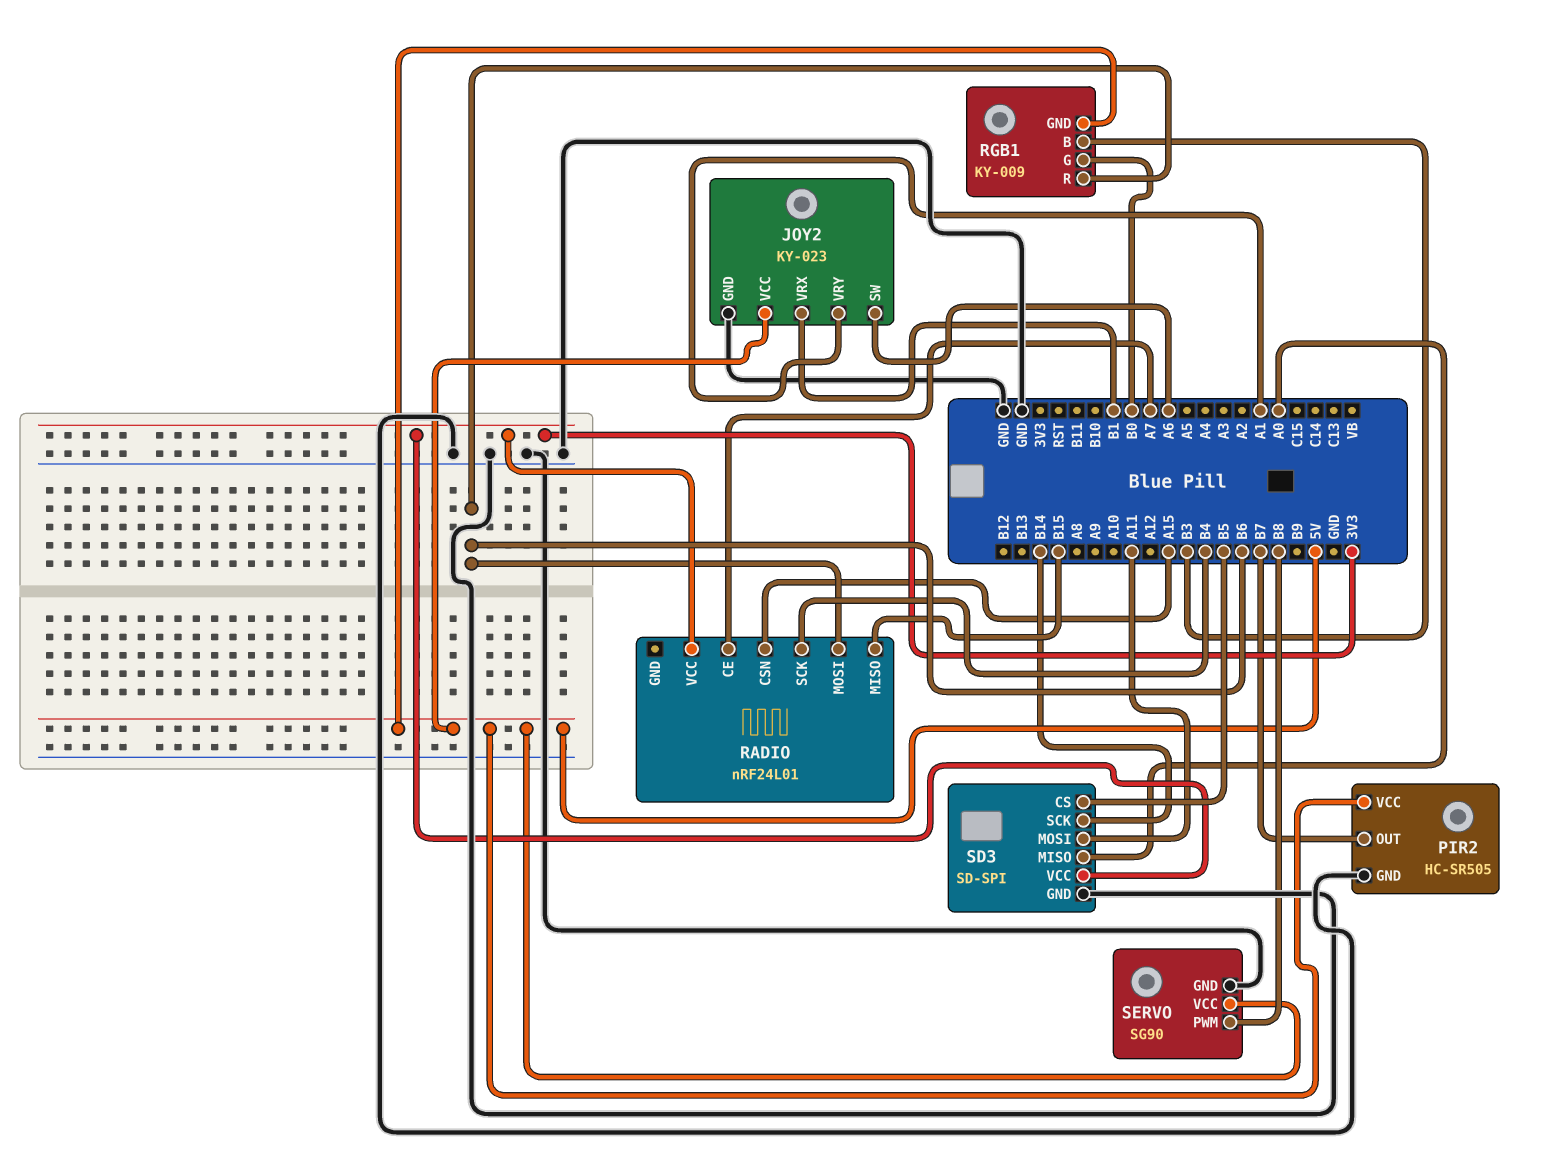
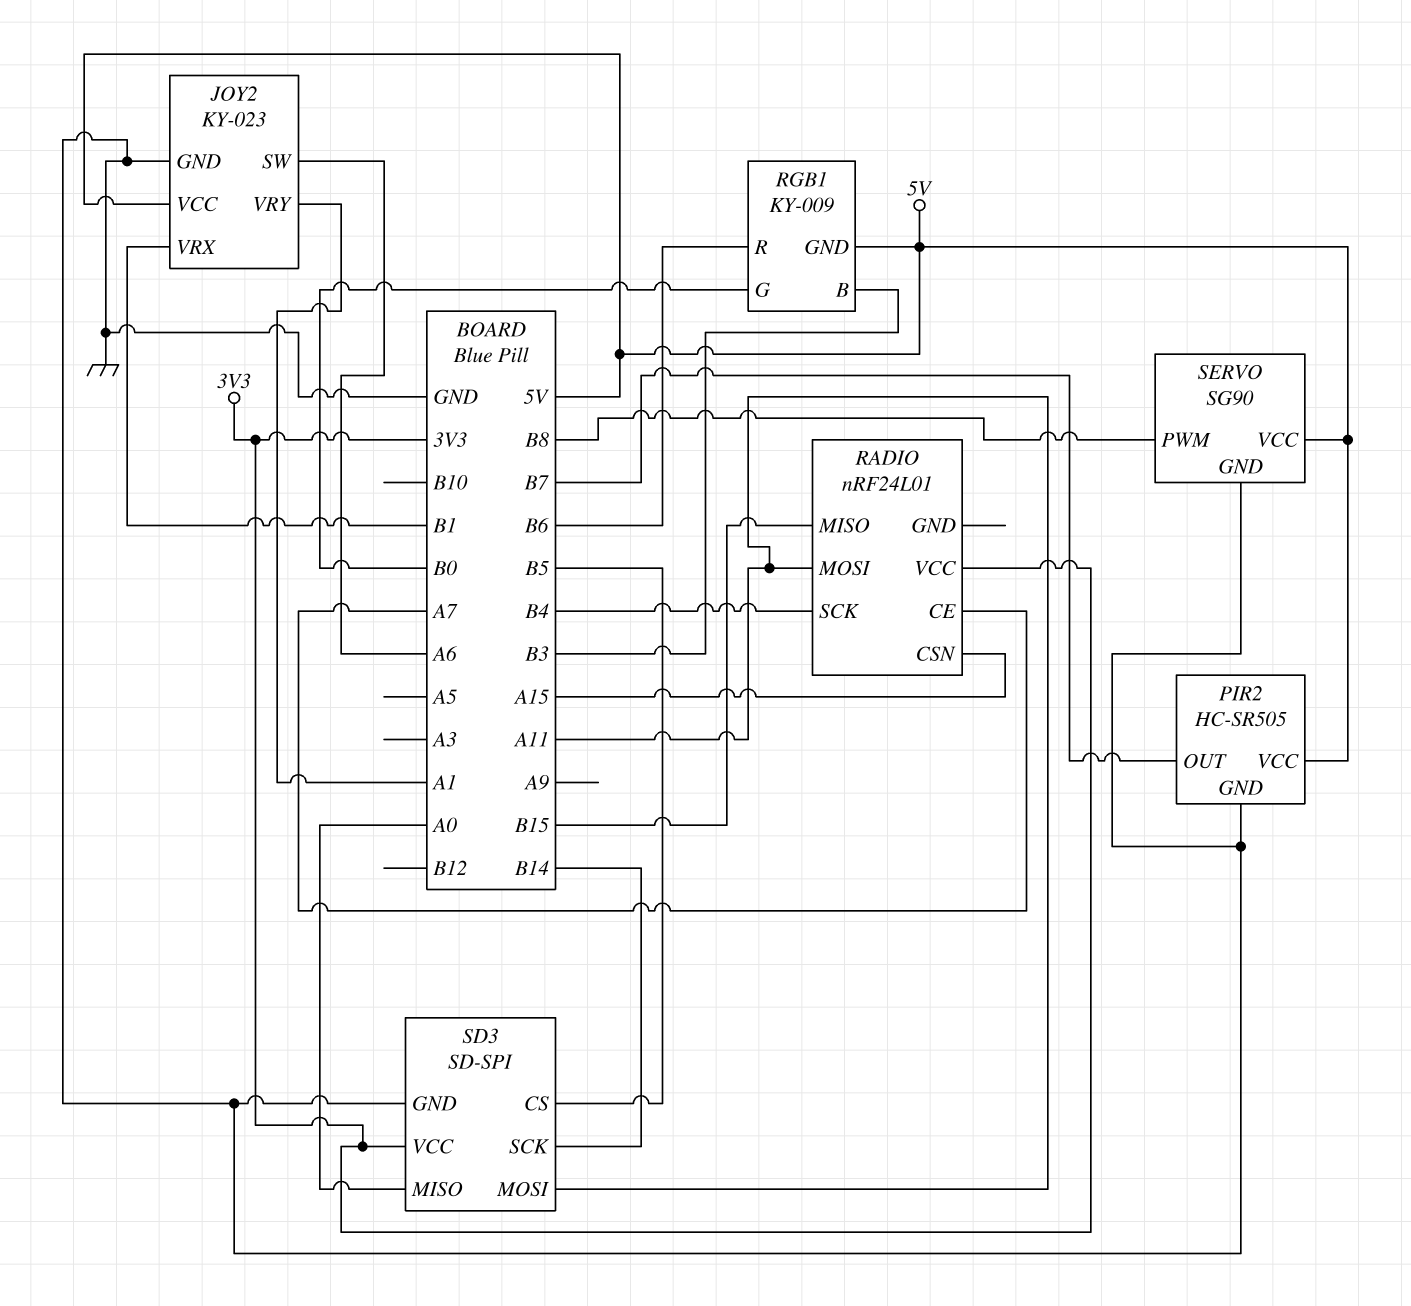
RADIO pin MOSI: B6 -> A11

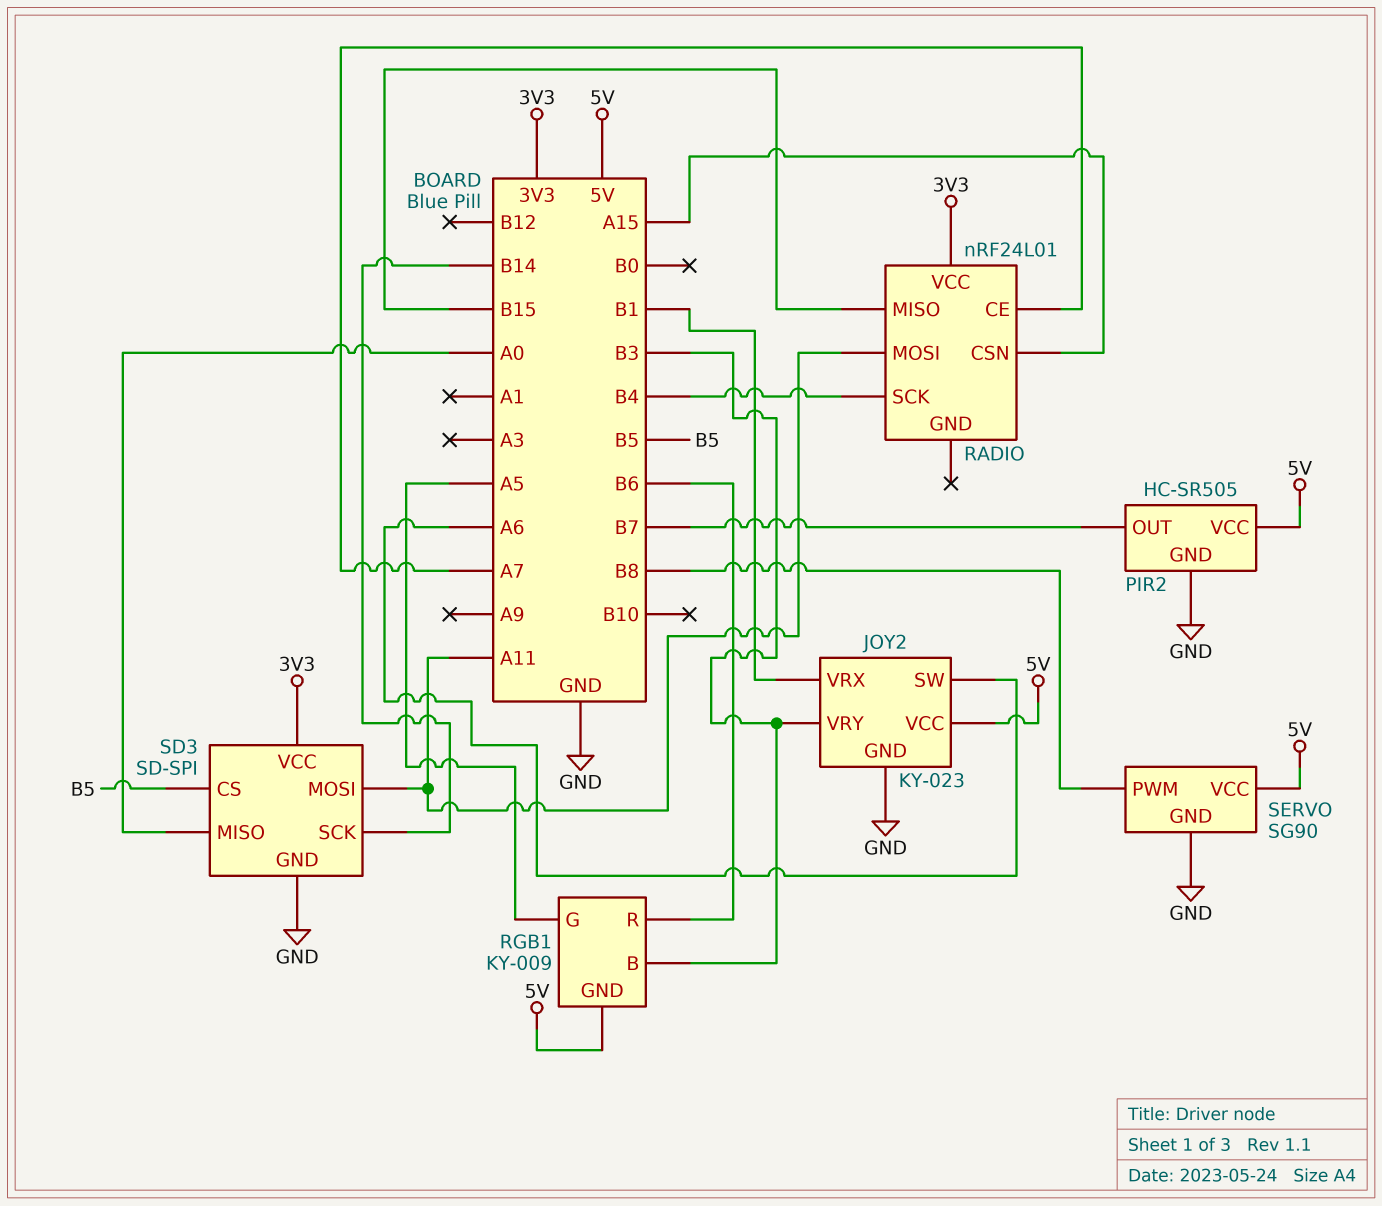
JOY2 pin VRY: A1 -> B3
RGB1 pin G: B0 -> A5

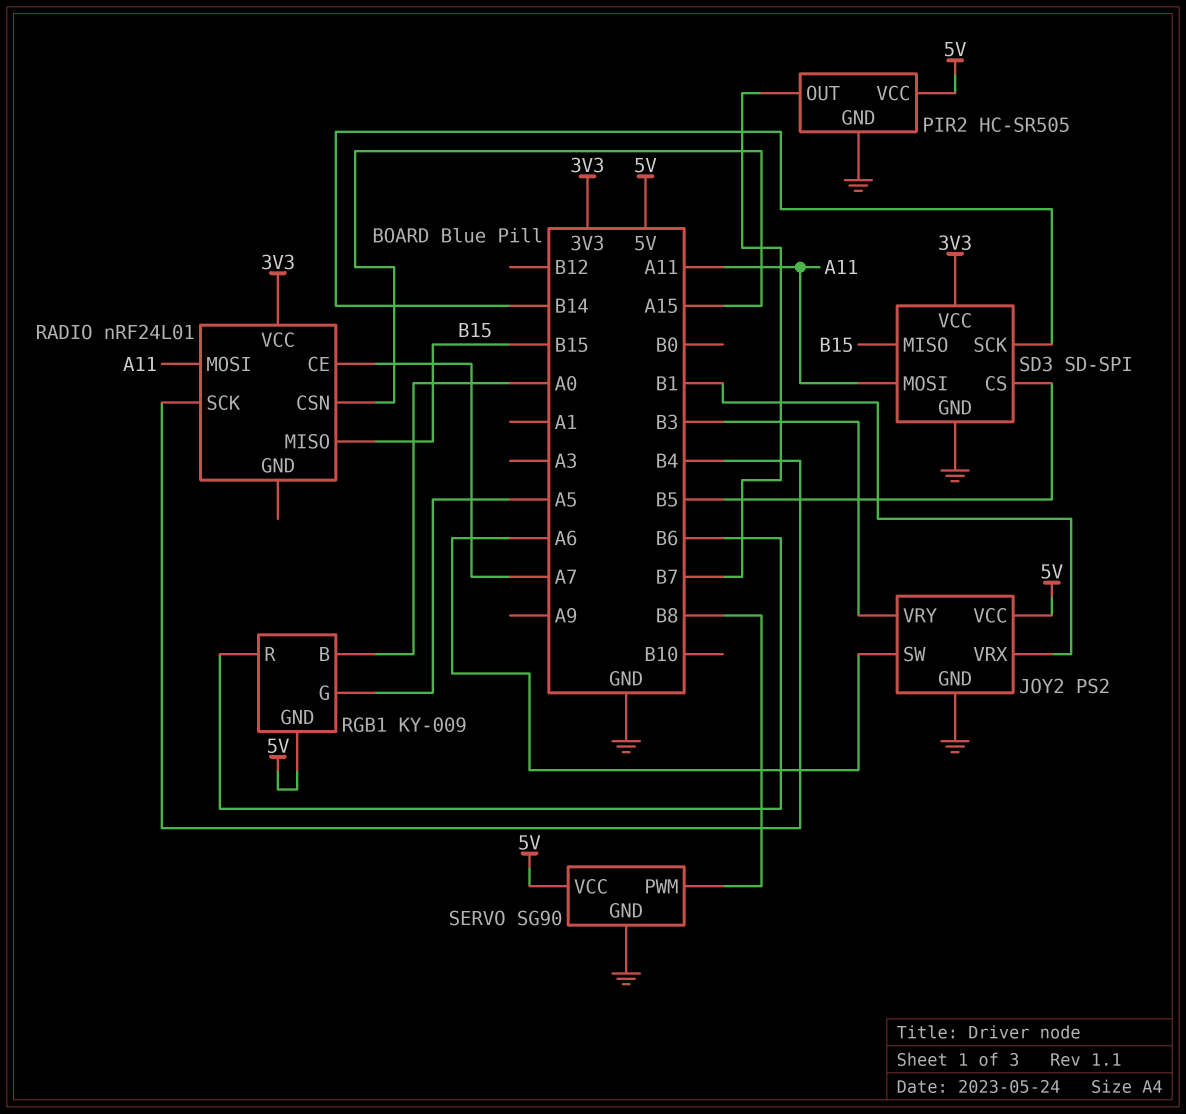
JOY2: KY-023 -> PS2
RGB1 pin B: B3 -> A0
SD3 pin MISO: A0 -> B15

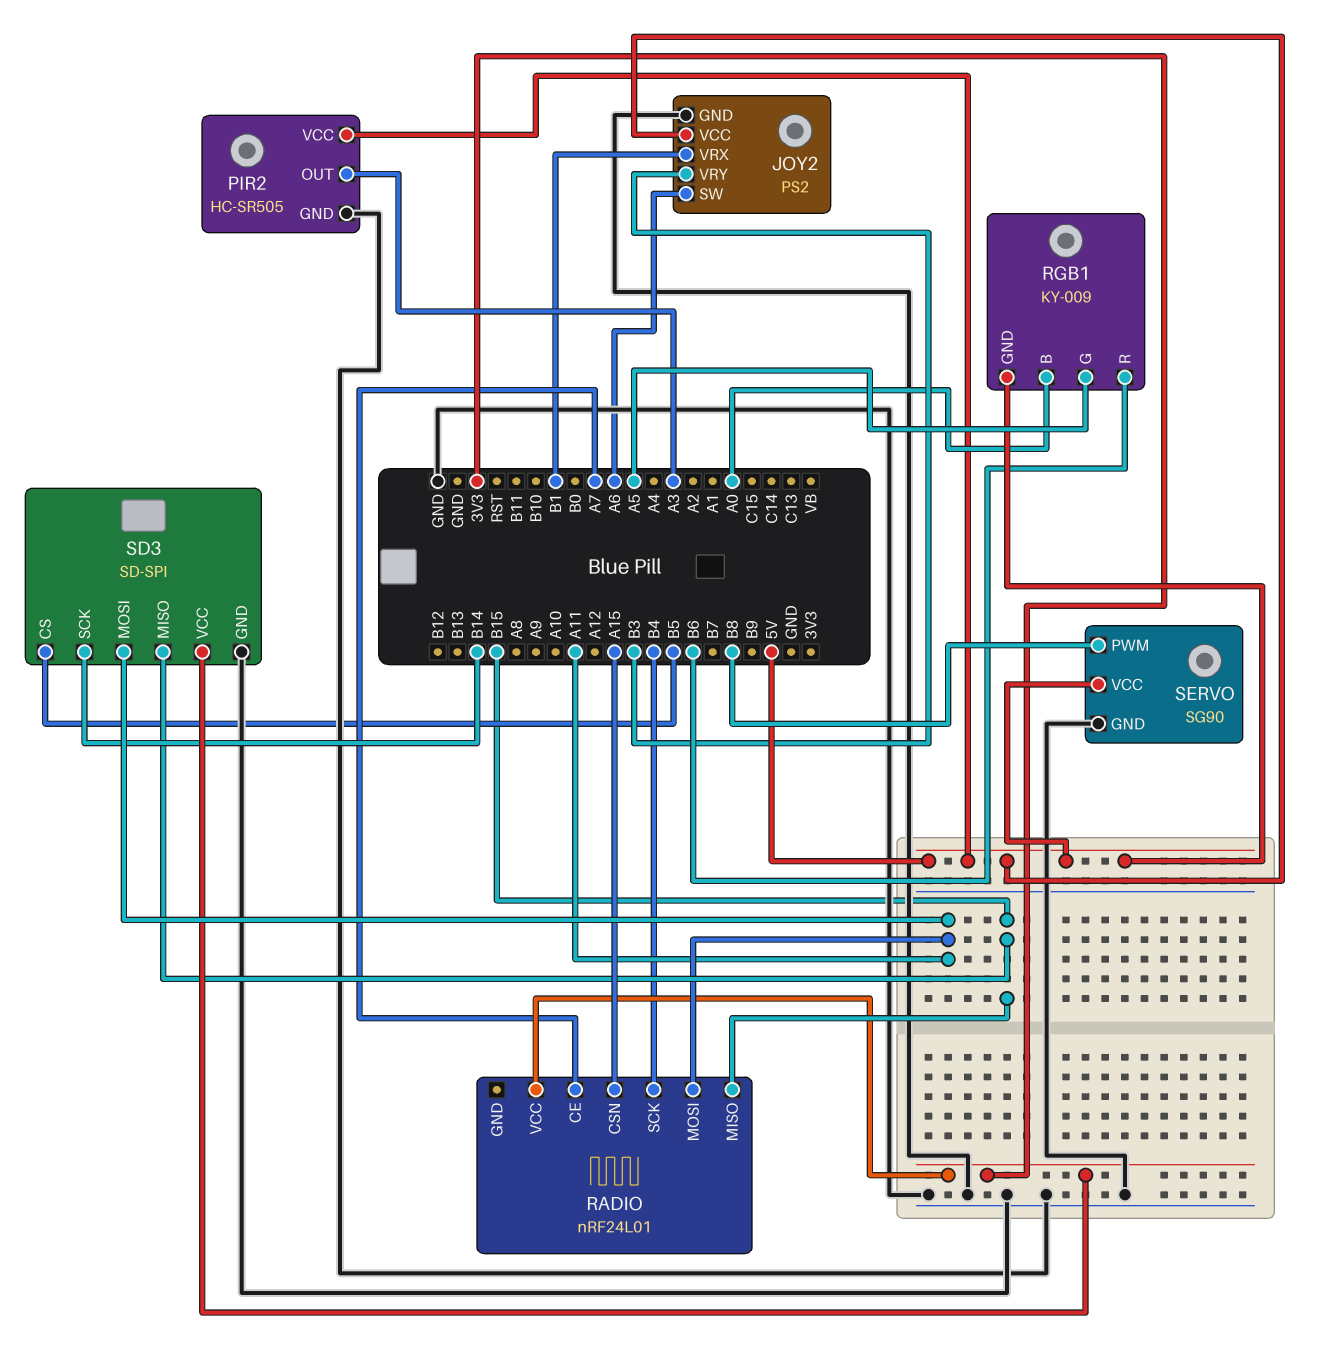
PIR2 pin OUT: B7 -> A3

